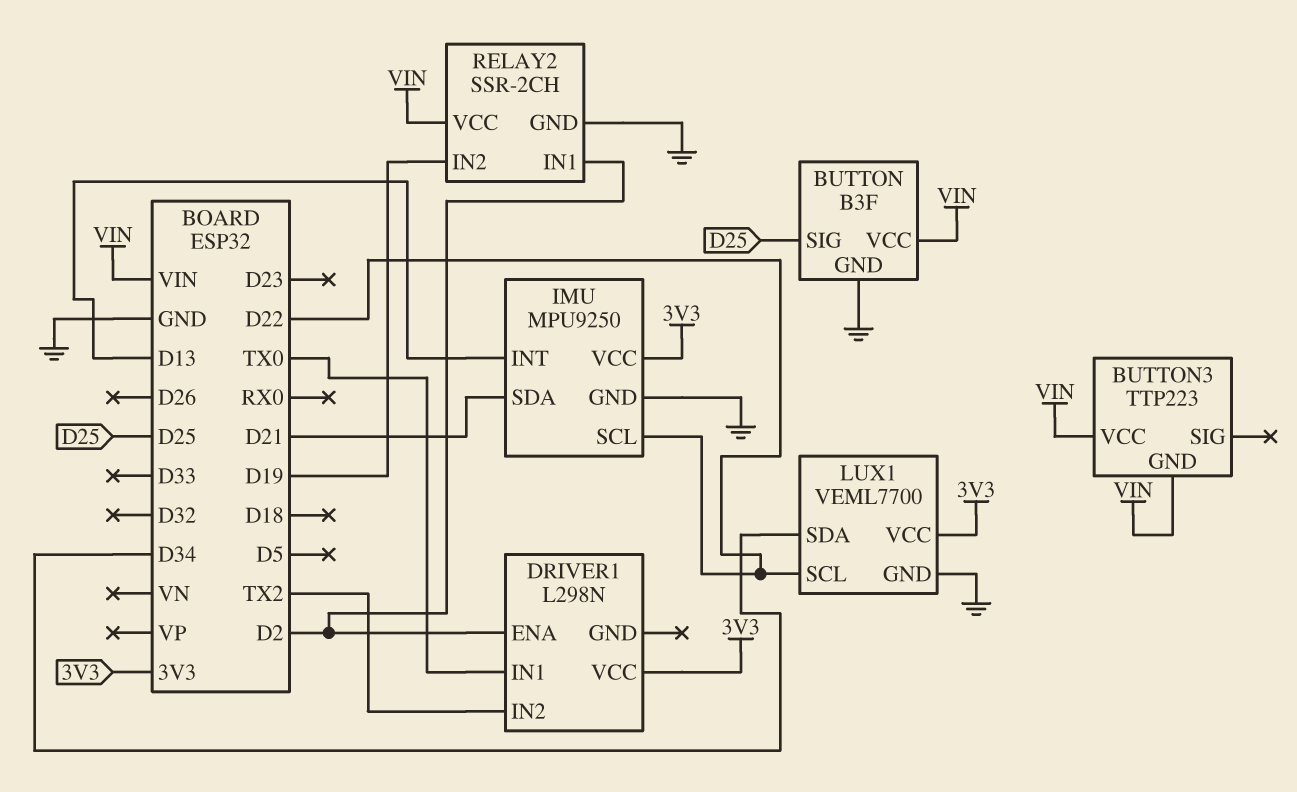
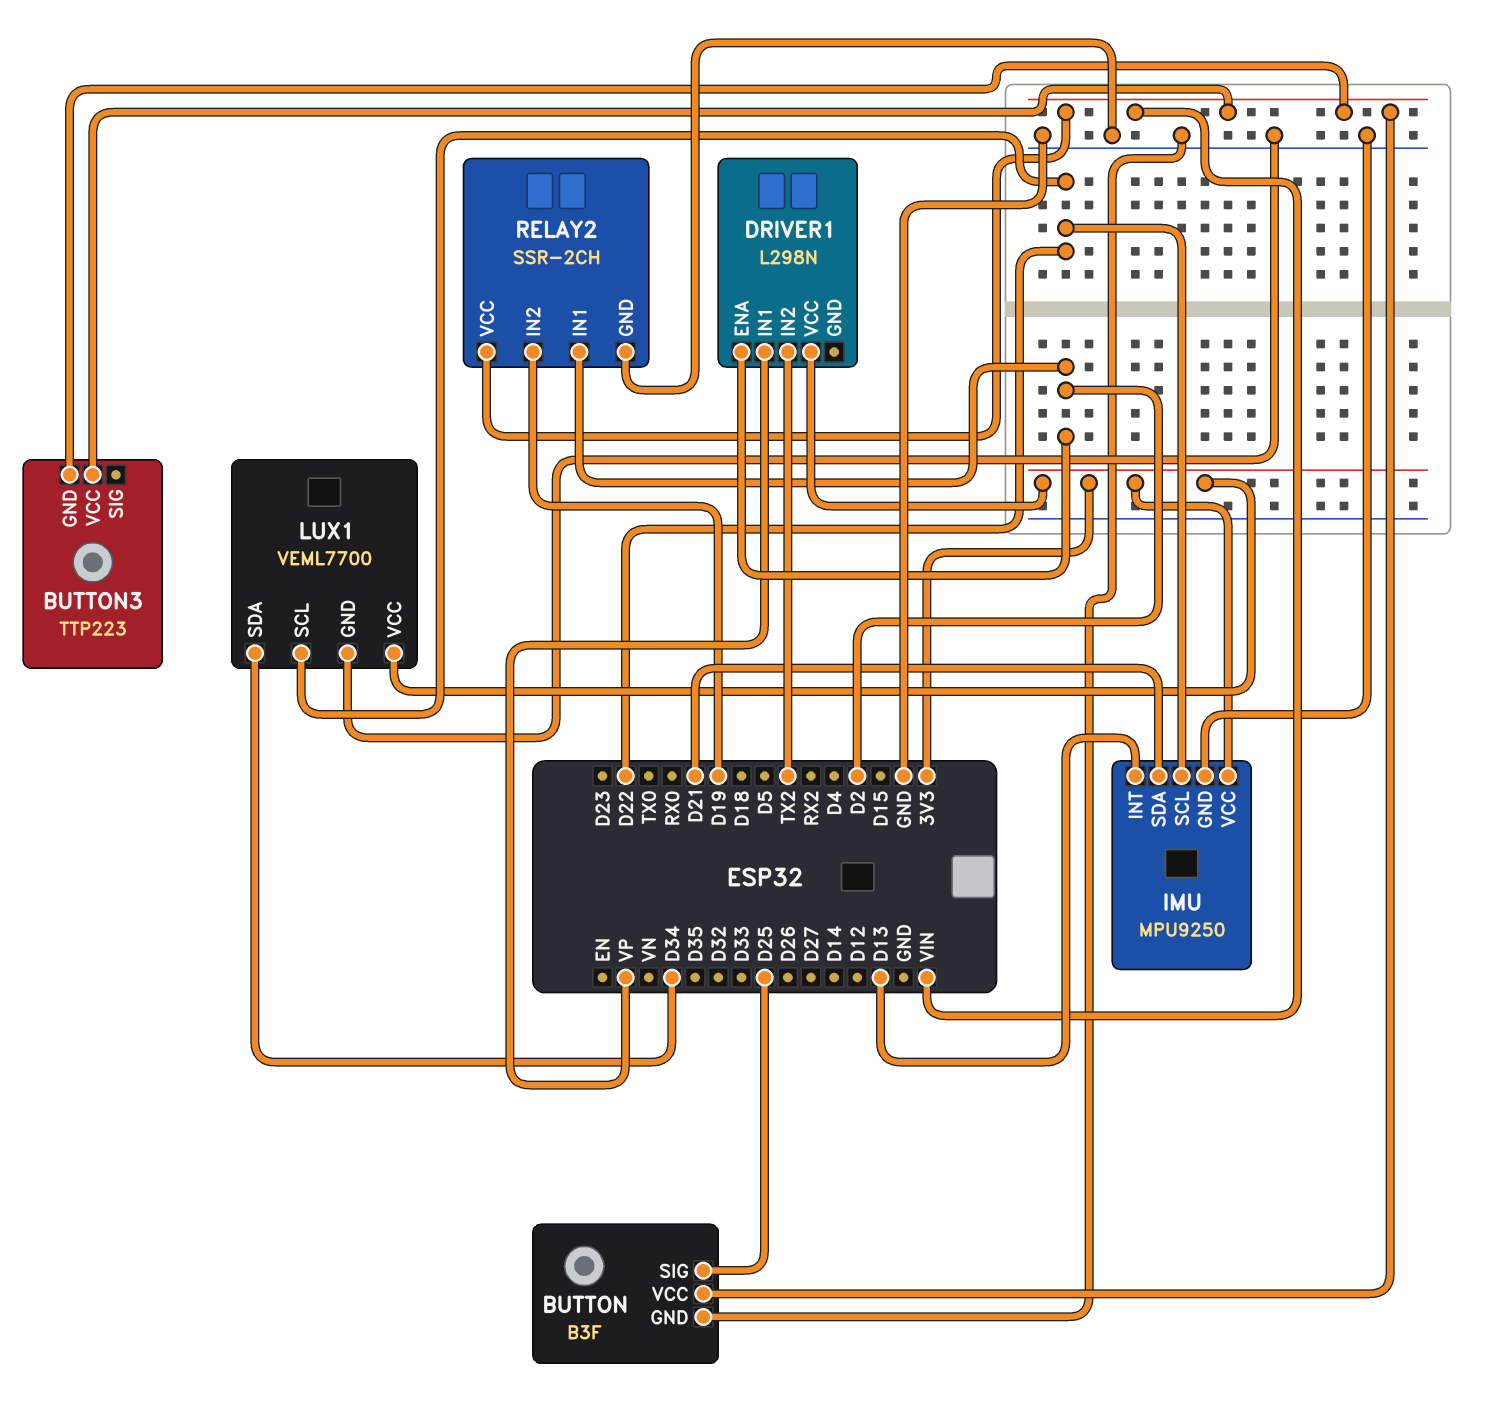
DRIVER1 pin IN1: TX0 -> VP

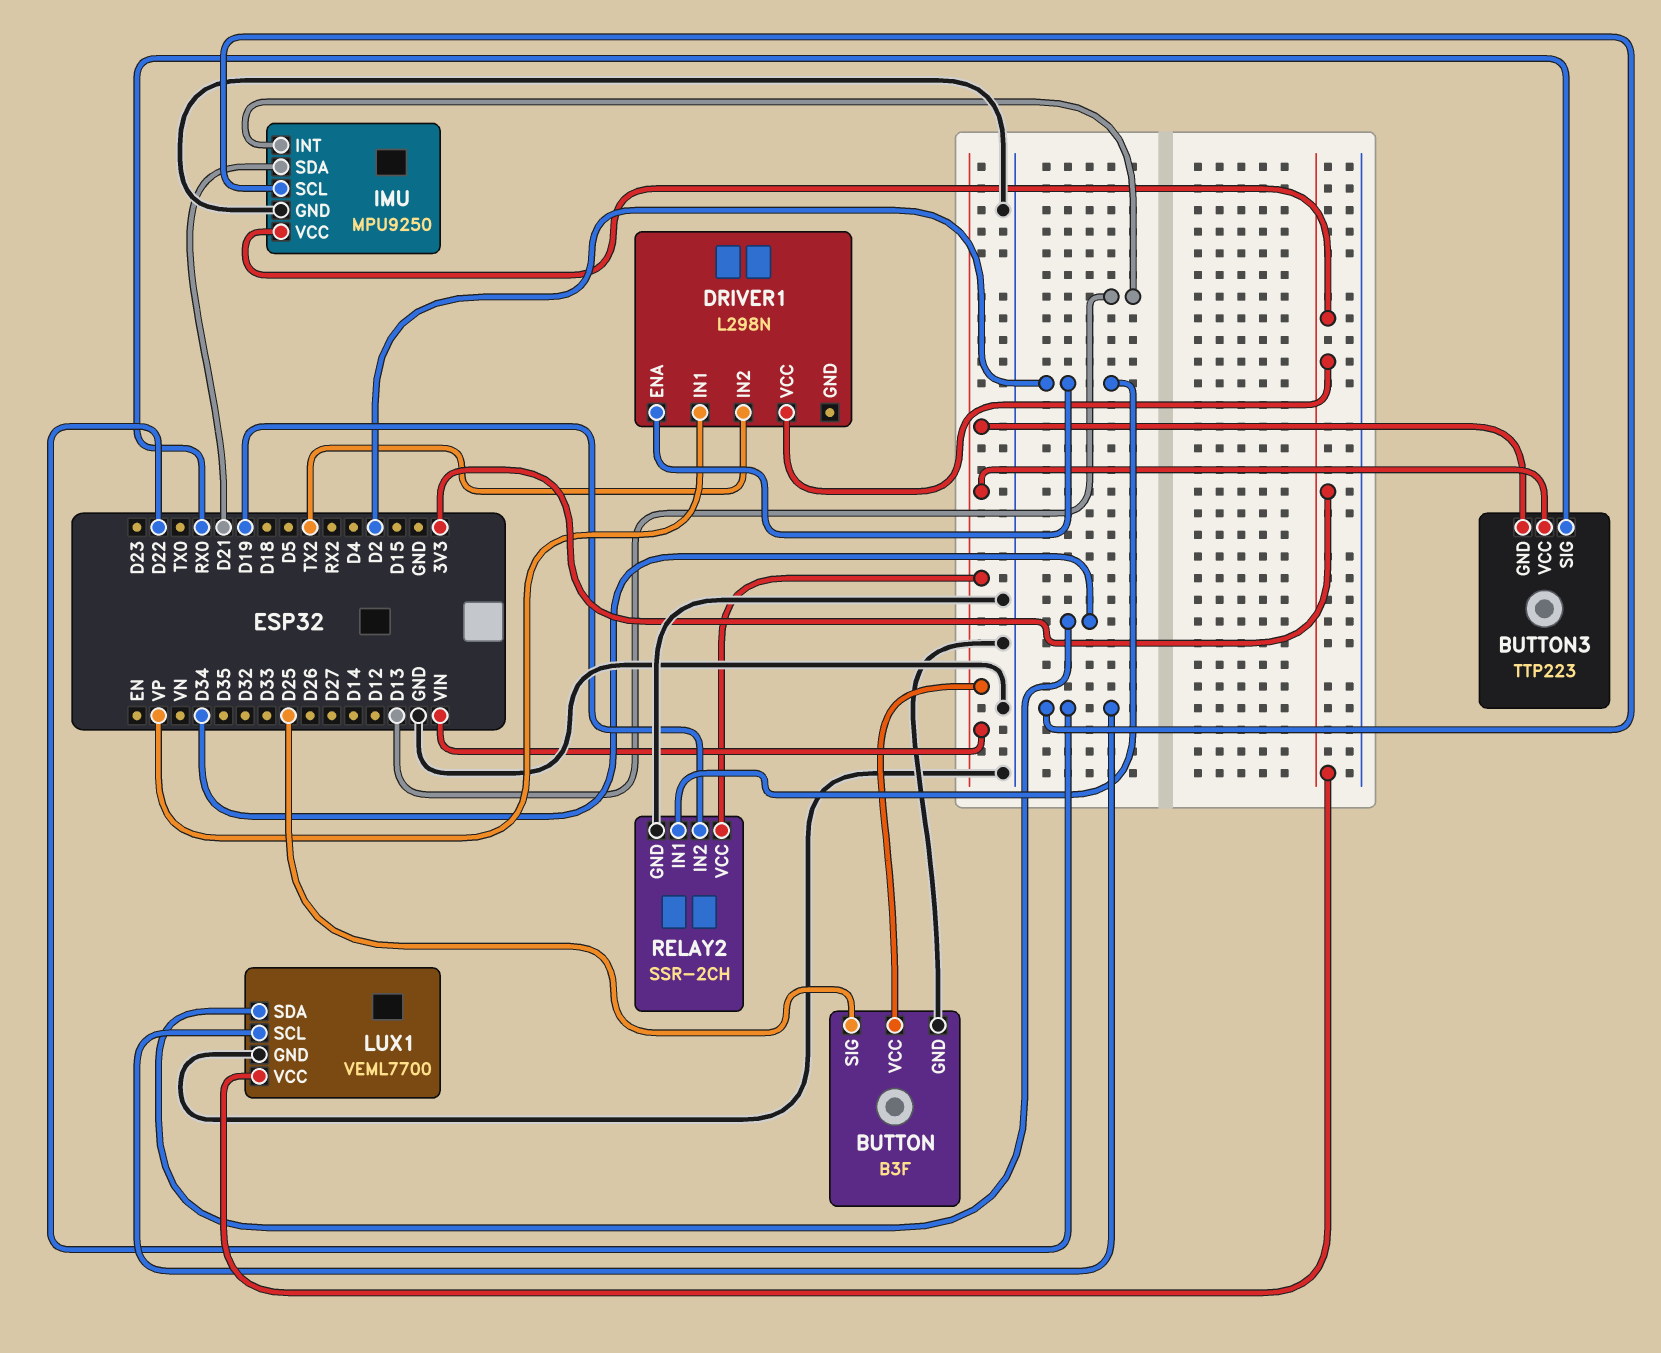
BUTTON3 pin SIG: none -> RX0

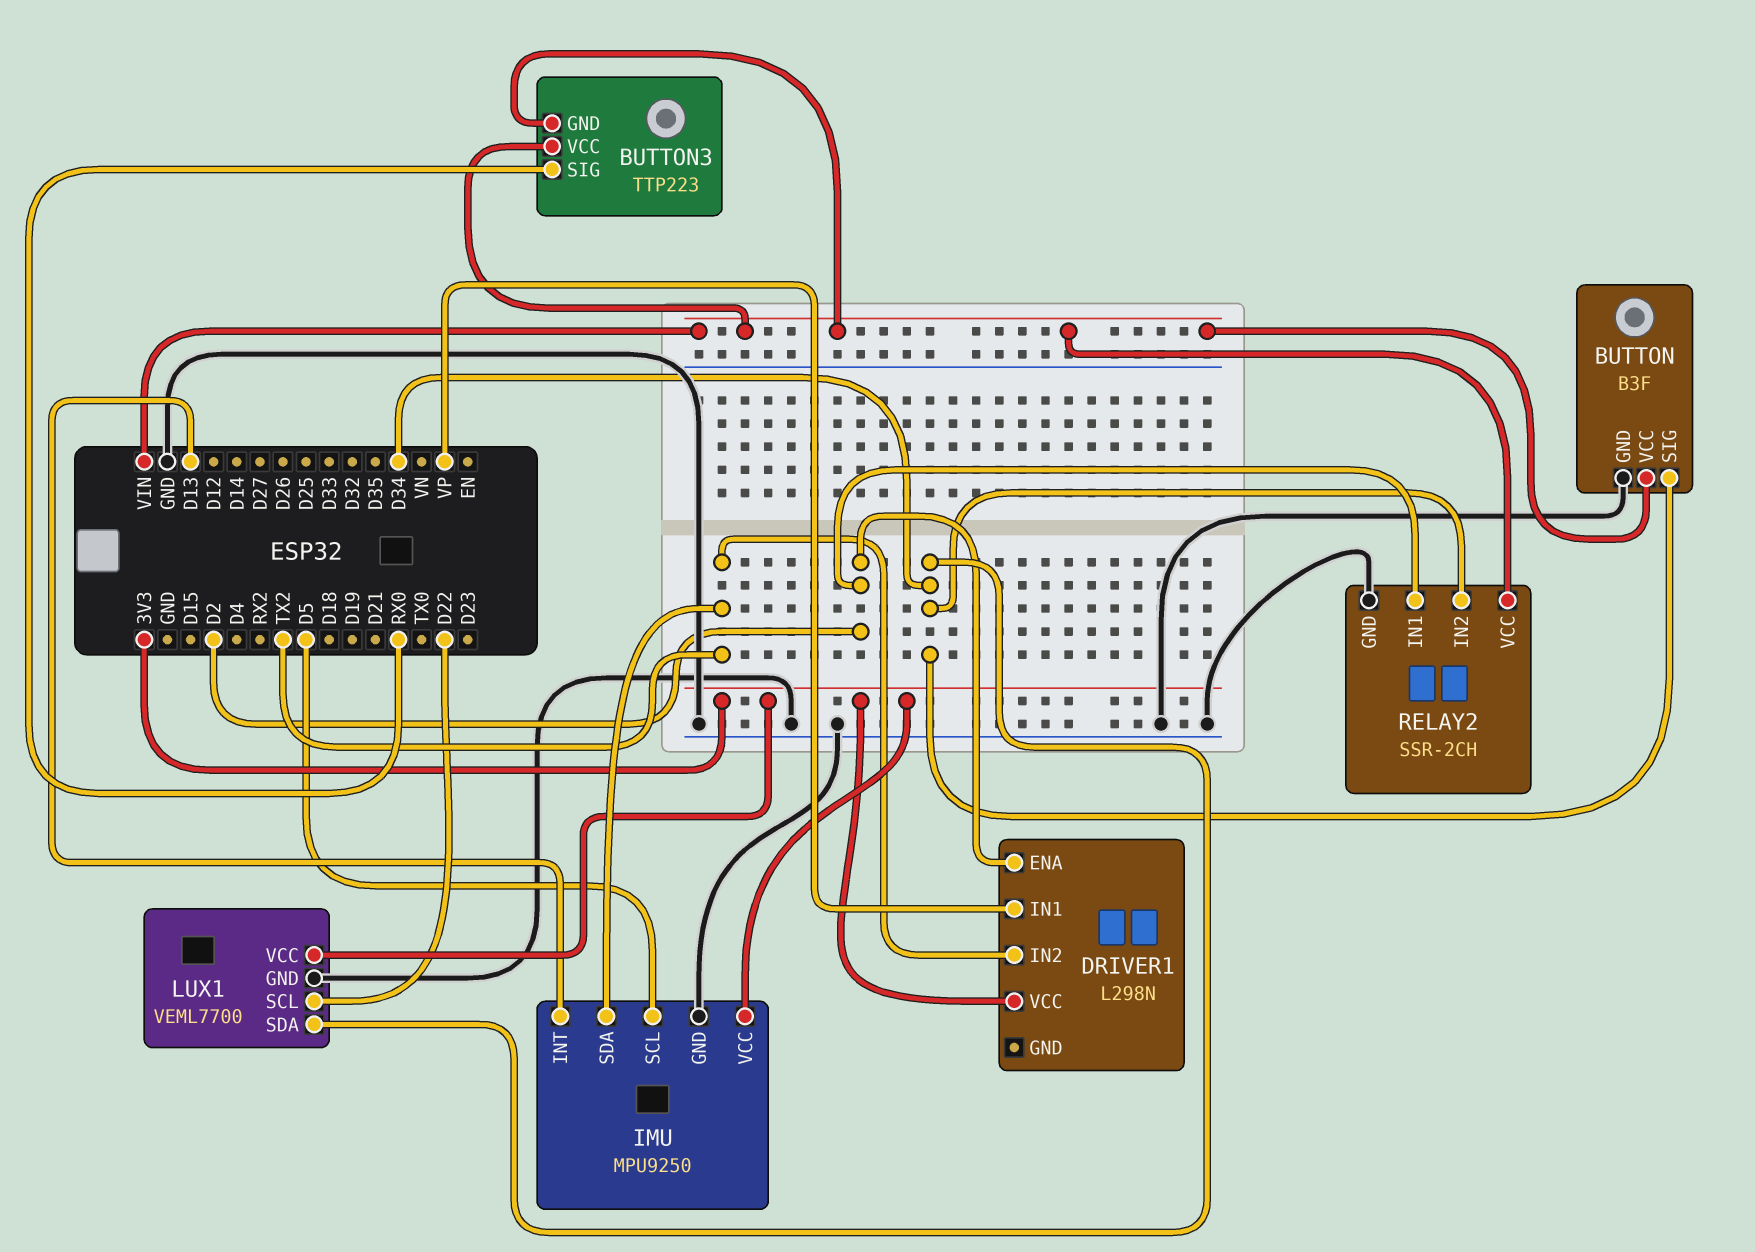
BUTTON pin SIG: D25 -> D34
IMU pin SCL: D22 -> D5
IMU pin SDA: D21 -> TX2
RELAY2 pin IN2: D19 -> D34

